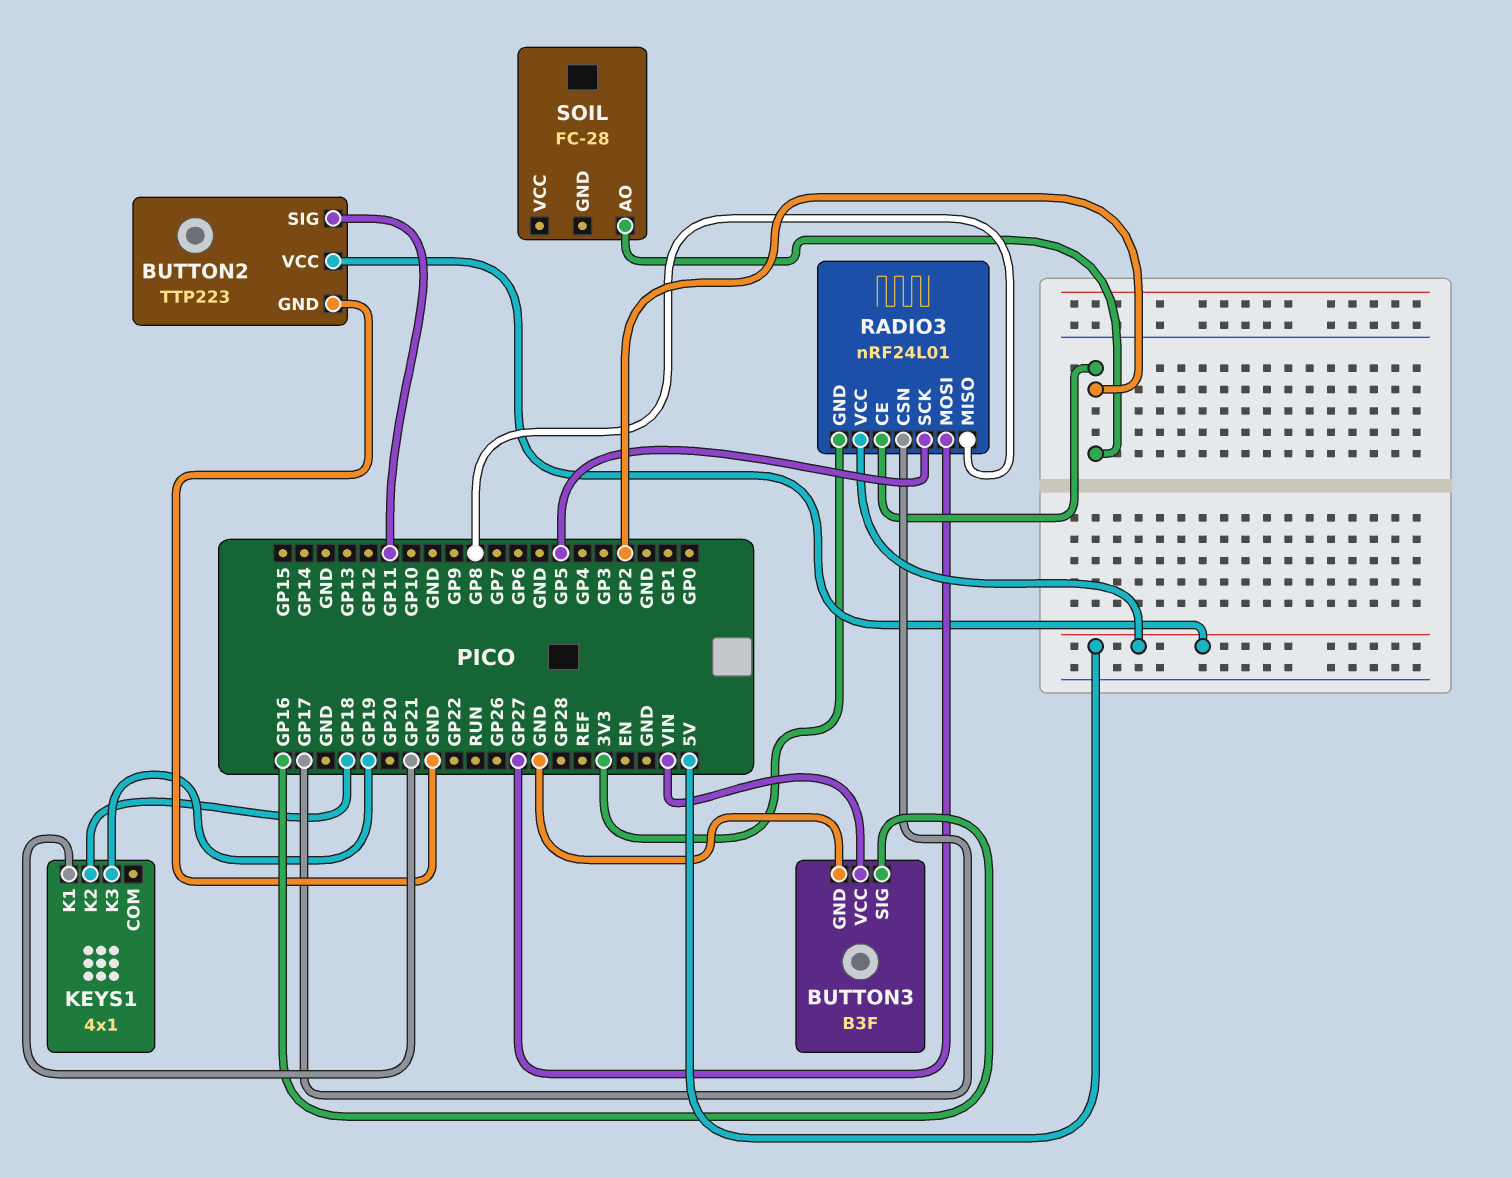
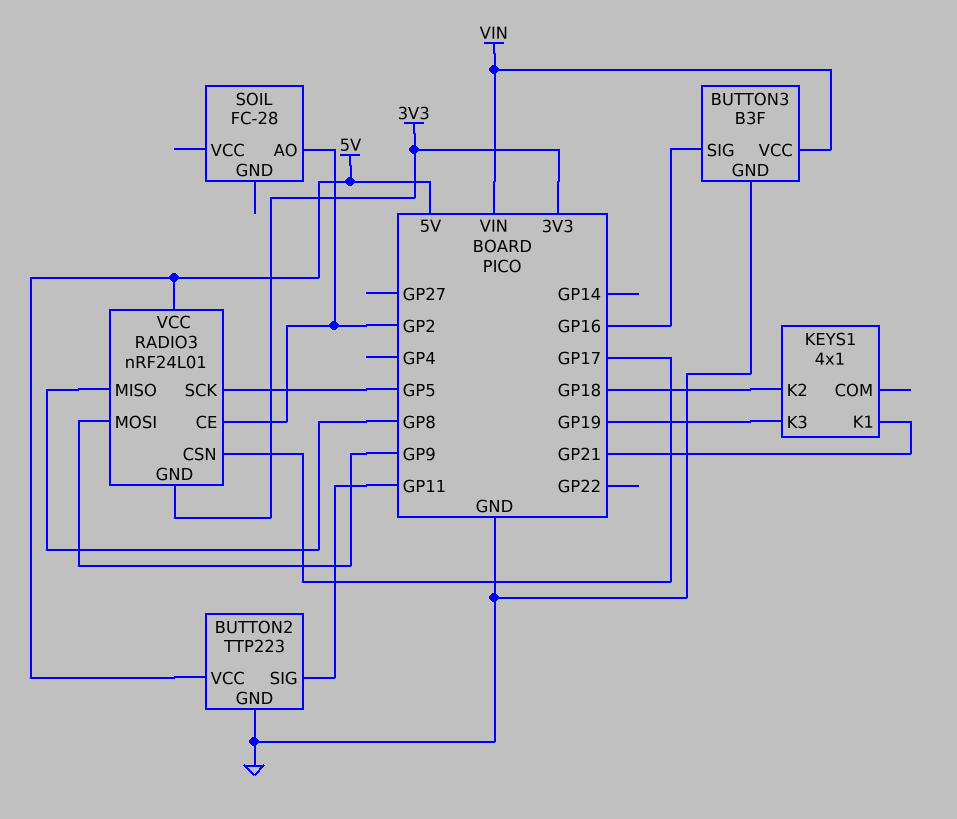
RADIO3 pin MOSI: GP27 -> GP9

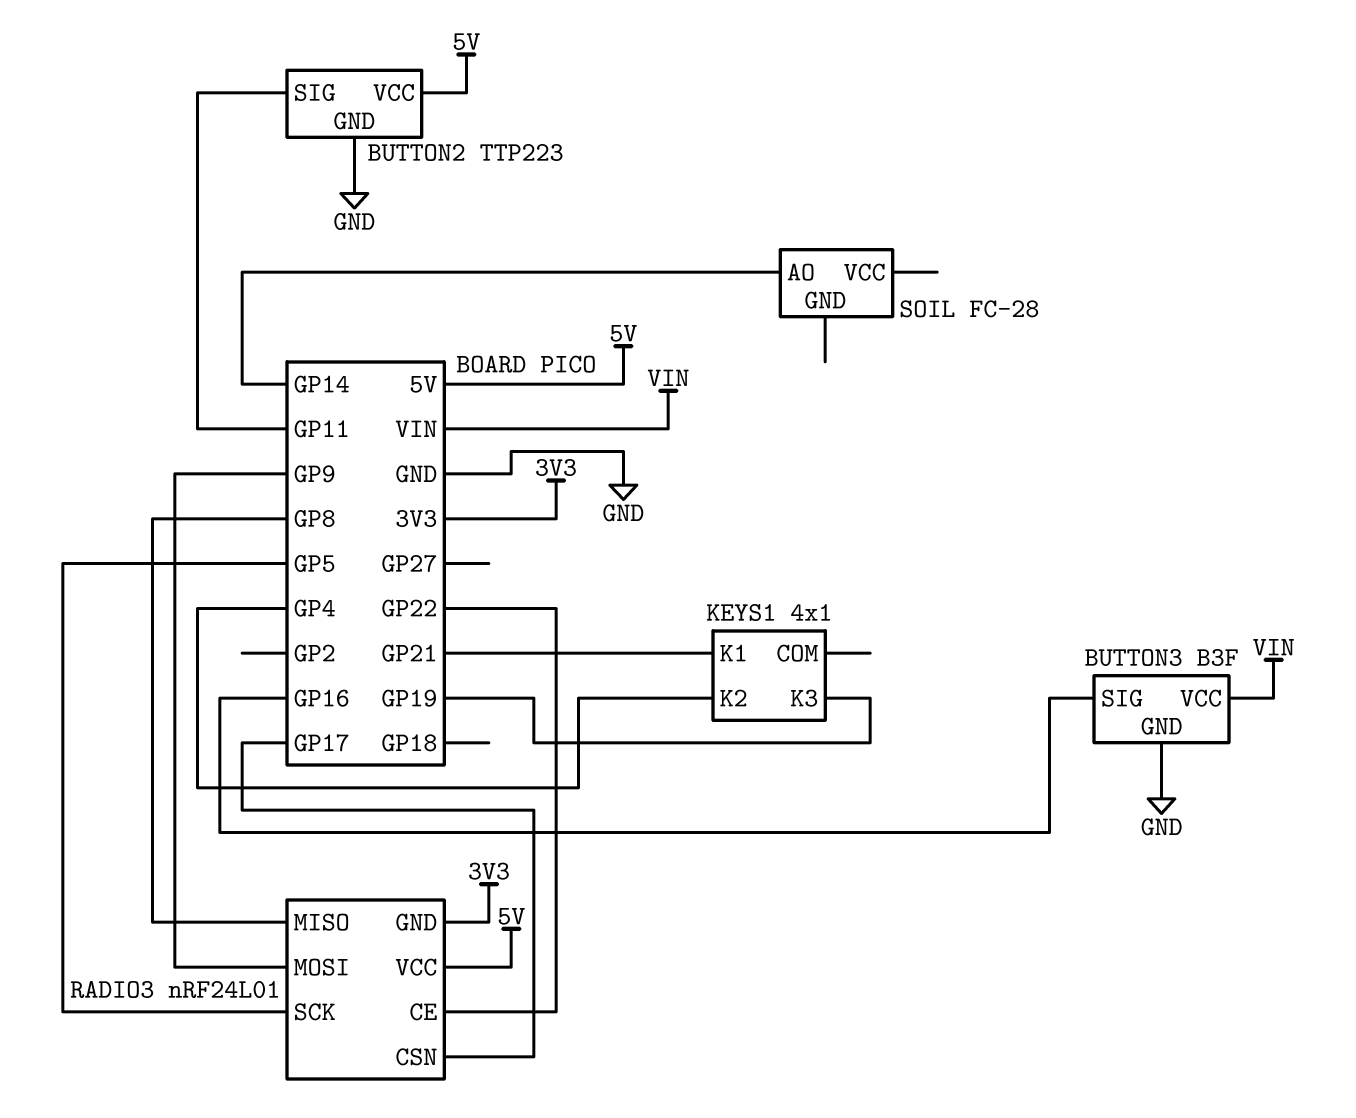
KEYS1 pin K2: GP18 -> GP4
RADIO3 pin CE: GP2 -> GP22
SOIL pin AO: GP2 -> GP14

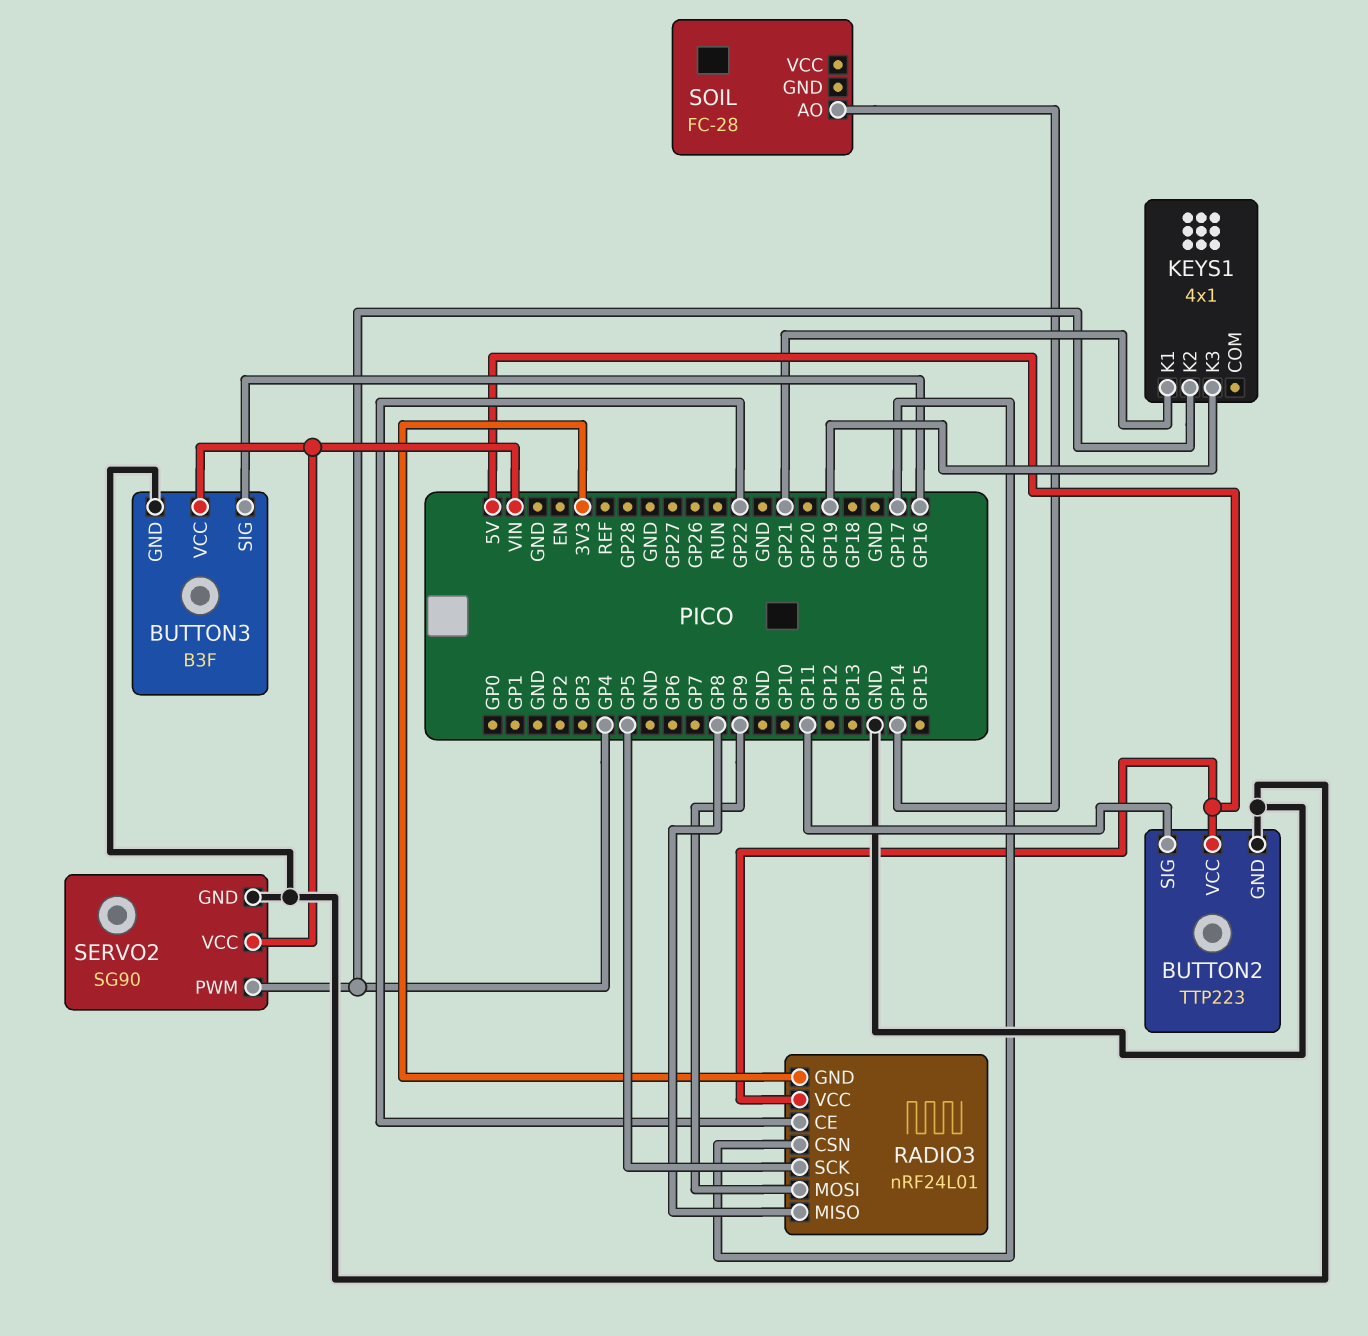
SERVO2: none -> SG90
SERVO2 pin GND: none -> GND
SERVO2 pin PWM: none -> GP4
SERVO2 pin VCC: none -> VIN

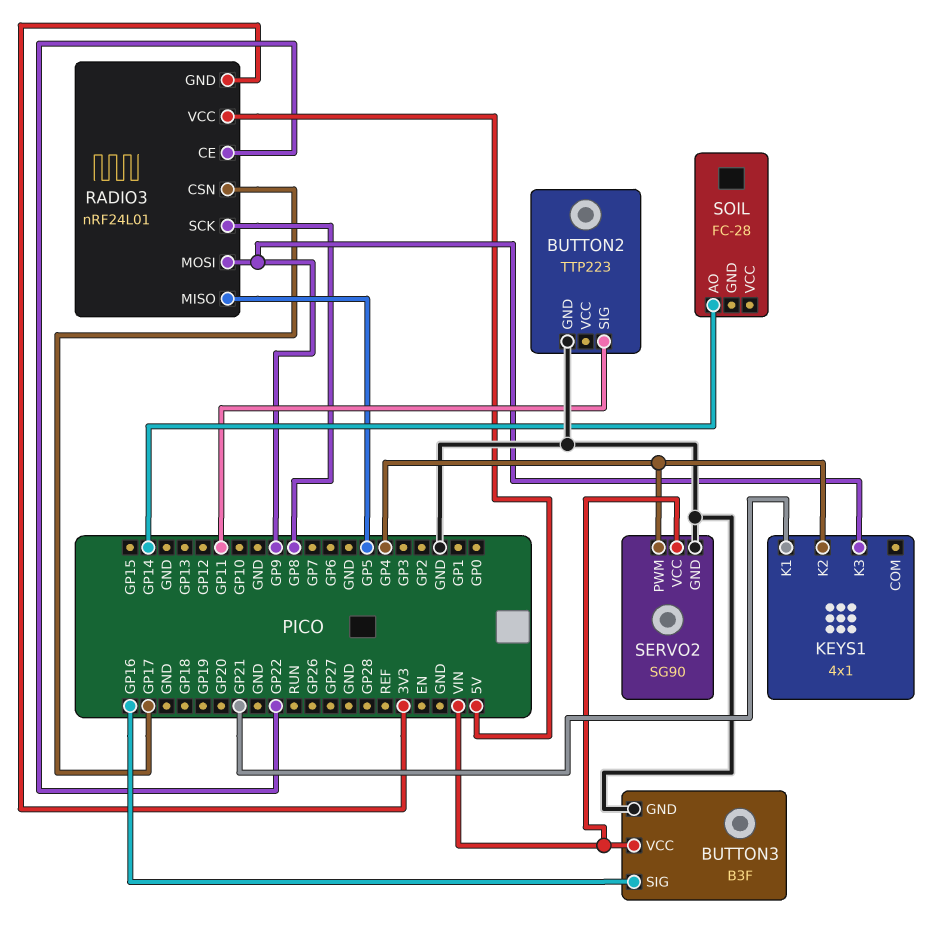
BUTTON2 pin VCC: 5V -> none
KEYS1 pin K3: GP19 -> GP9
RADIO3 pin MISO: GP8 -> GP5
RADIO3 pin SCK: GP5 -> GP8

